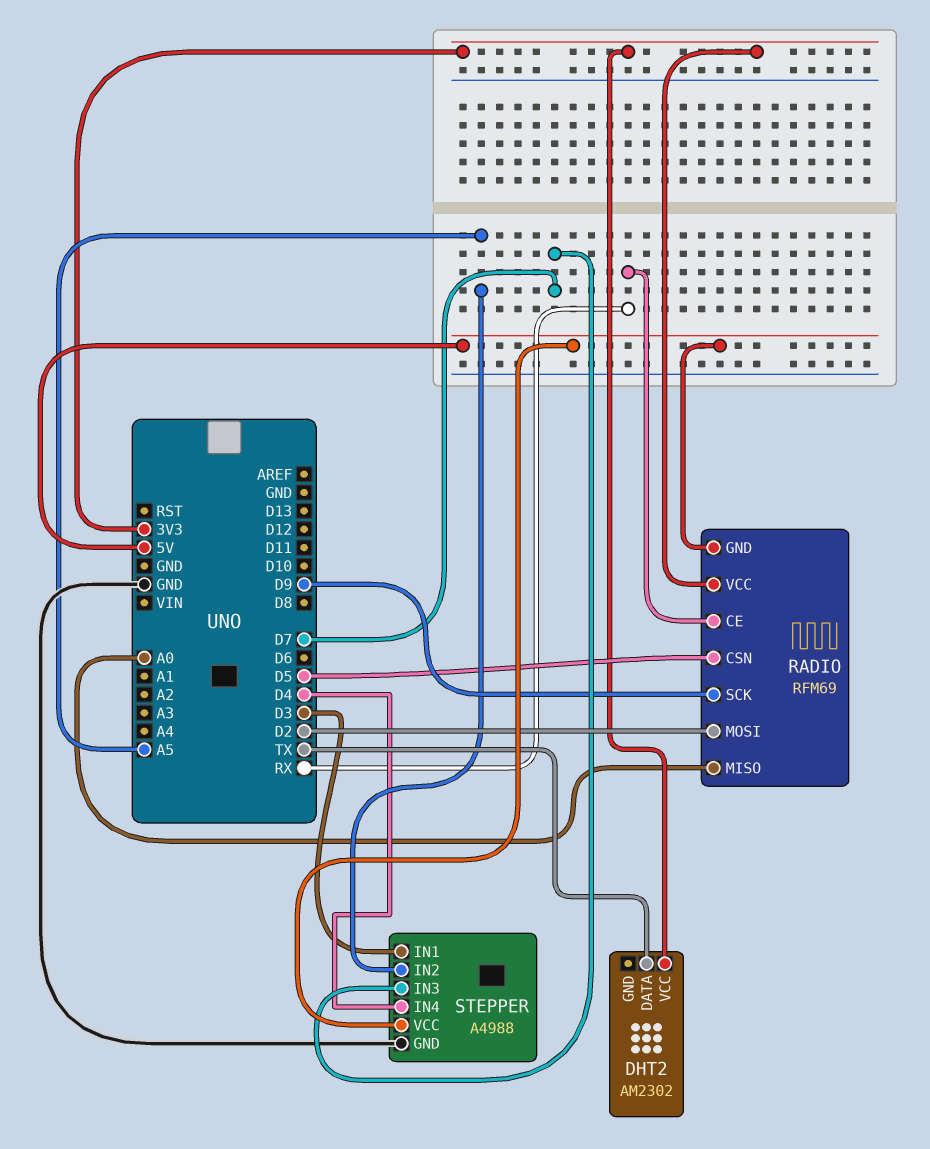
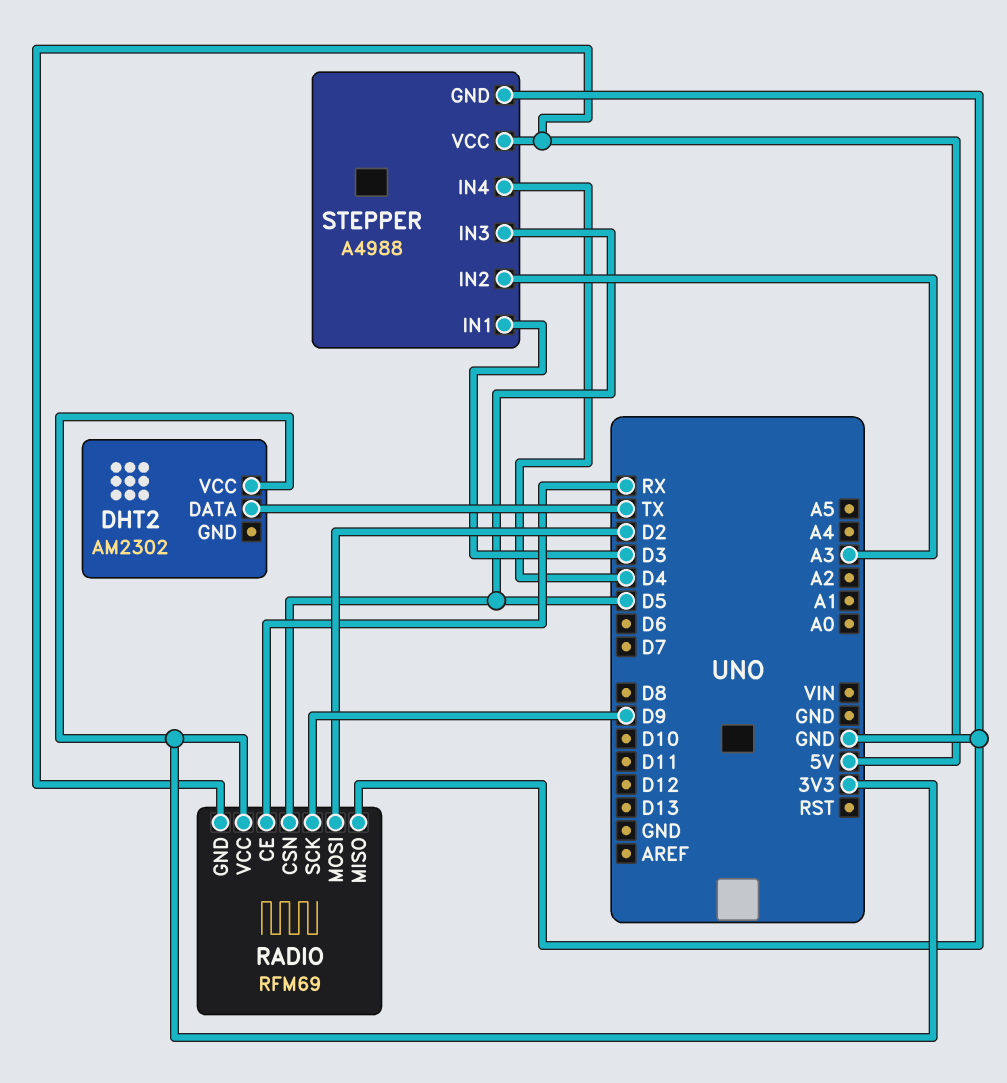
RADIO pin MISO: A0 -> GND
STEPPER pin IN2: A5 -> A3
STEPPER pin IN3: D7 -> D5

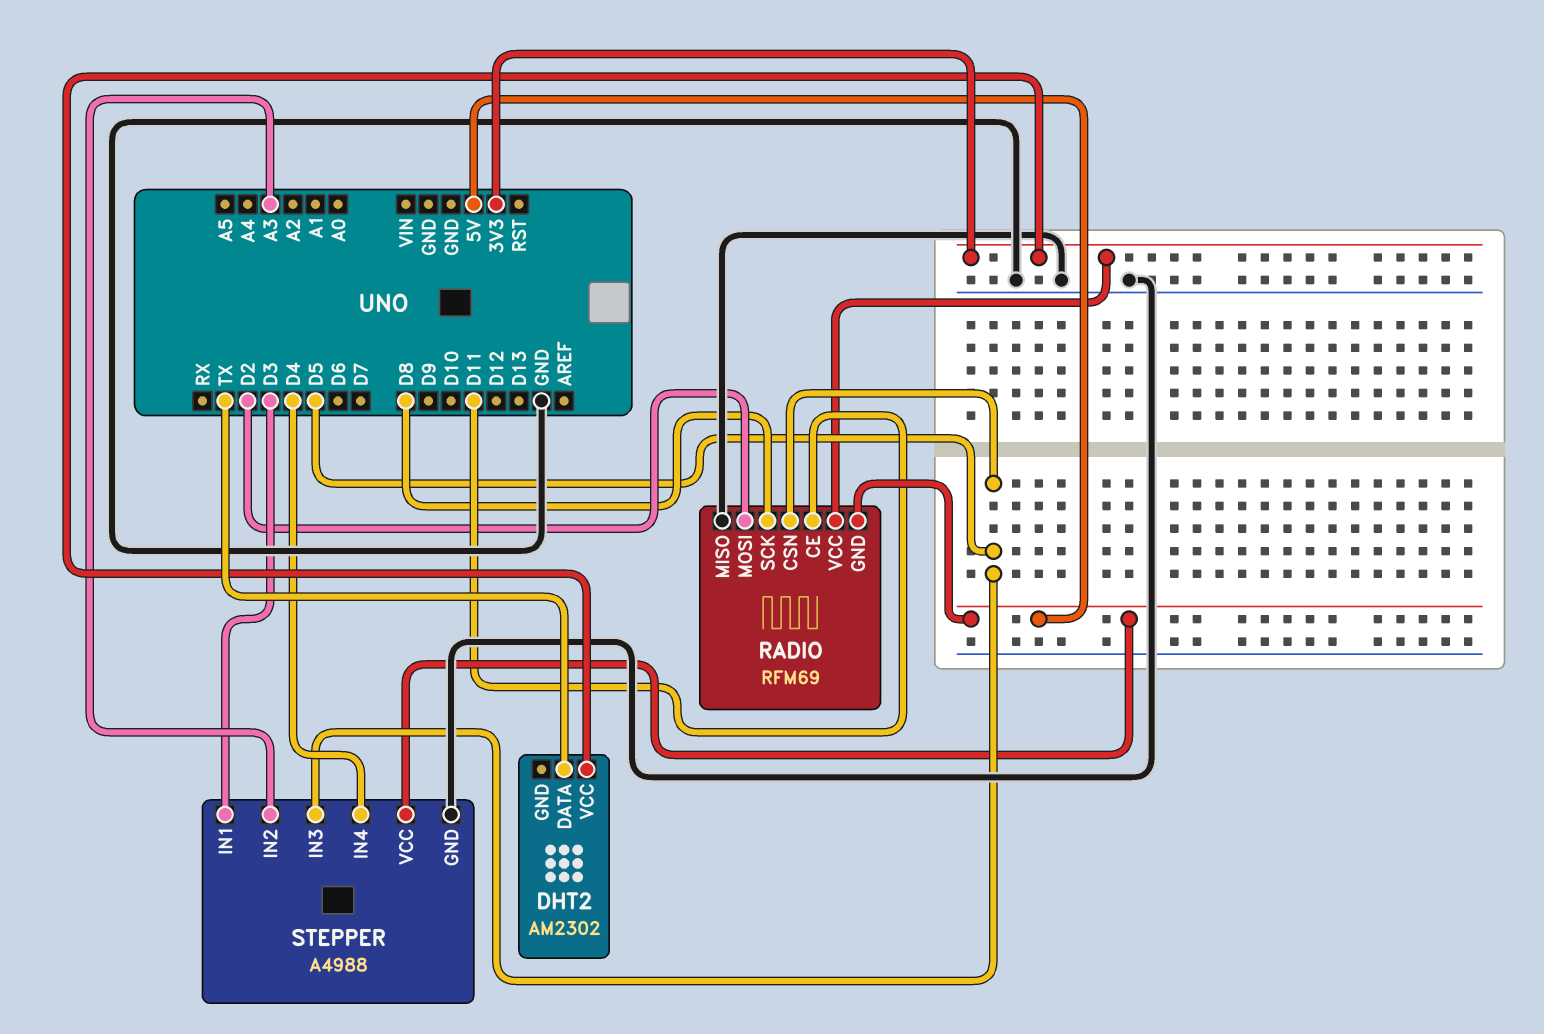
RADIO pin CE: RX -> D11
RADIO pin SCK: D9 -> D8

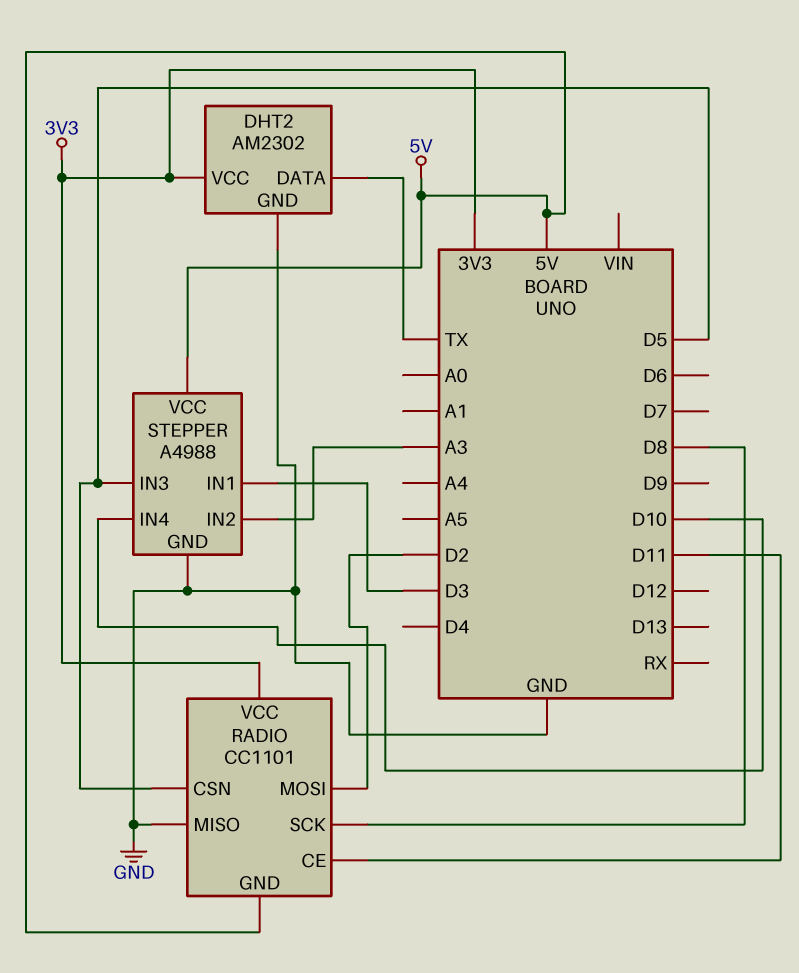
DHT2 pin GND: none -> GND
RADIO: RFM69 -> CC1101
STEPPER pin IN4: D4 -> D10

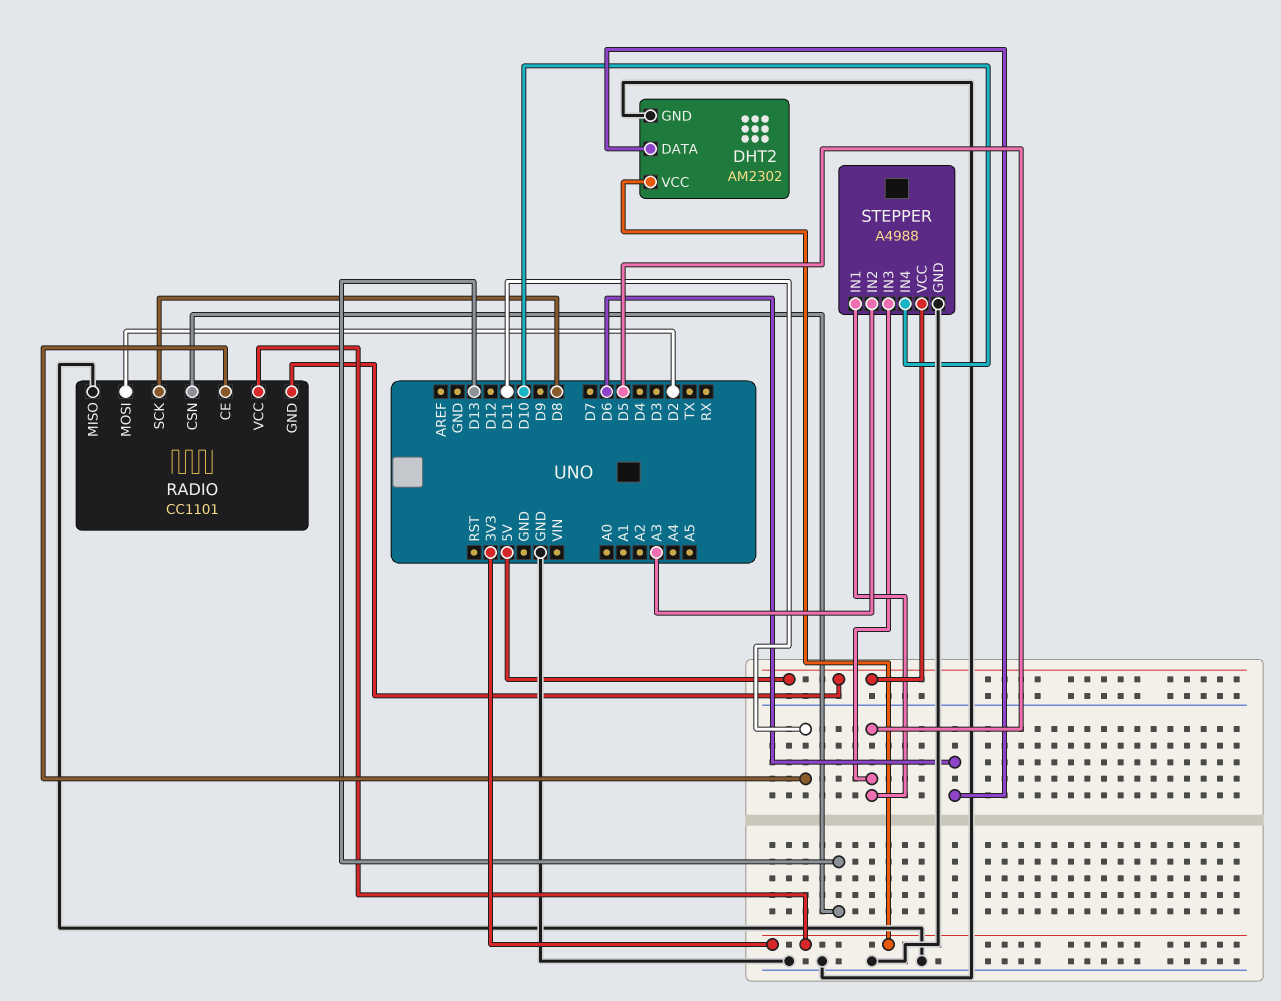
DHT2 pin DATA: TX -> D6
RADIO pin CSN: D5 -> D13
STEPPER pin IN1: D3 -> D5

